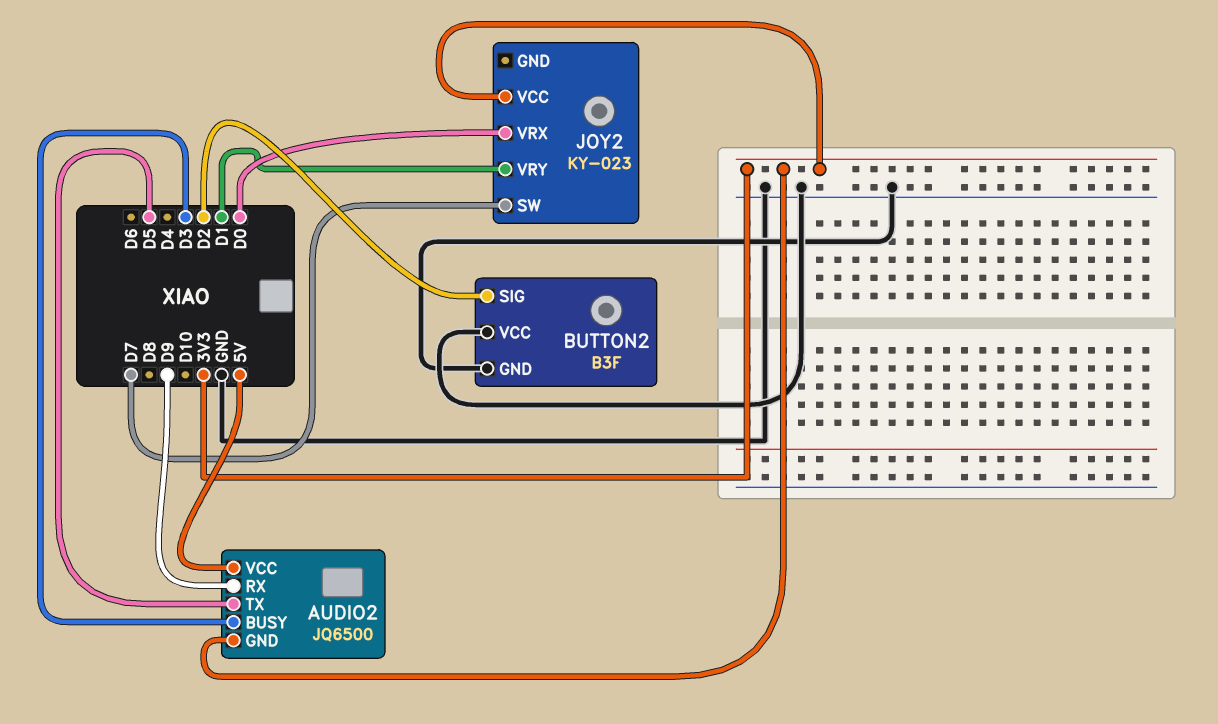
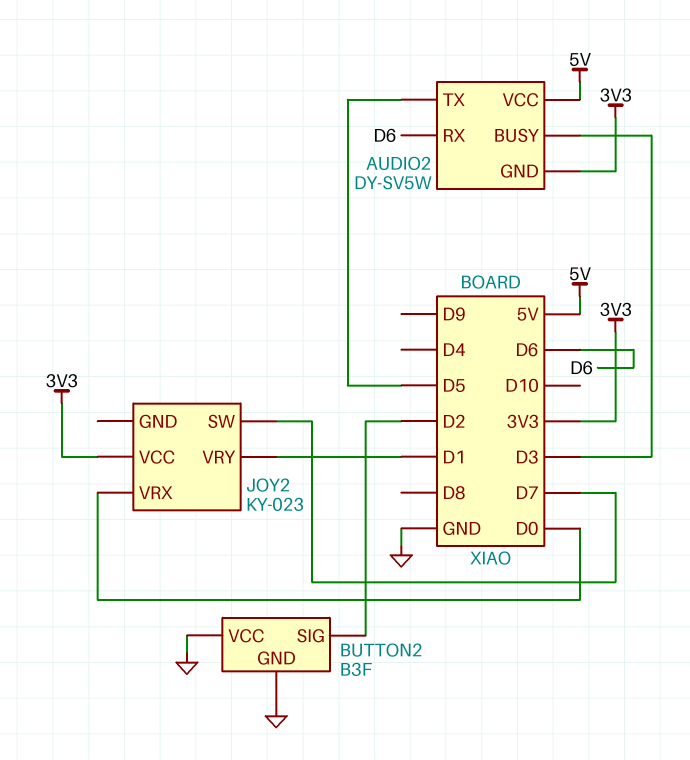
AUDIO2: JQ6500 -> DY-SV5W
AUDIO2 pin RX: D9 -> D6

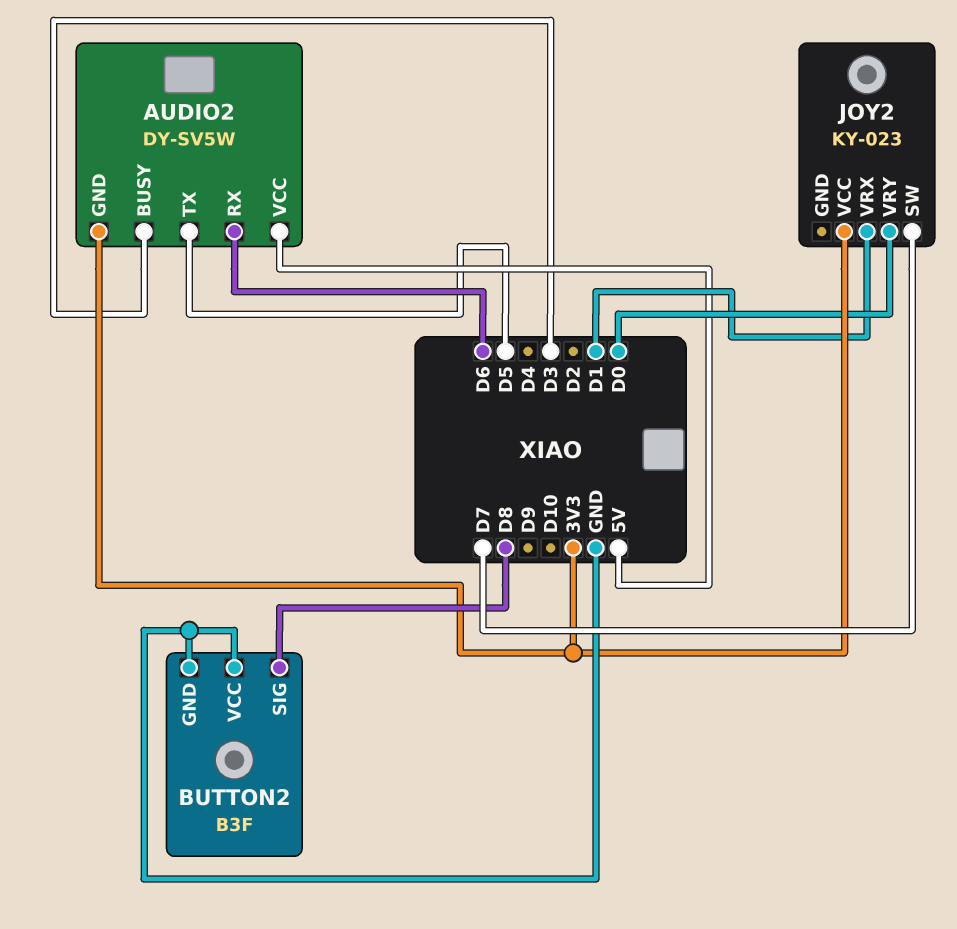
BUTTON2 pin SIG: D2 -> D8
JOY2 pin VRX: D0 -> D1
JOY2 pin VRY: D1 -> D0

